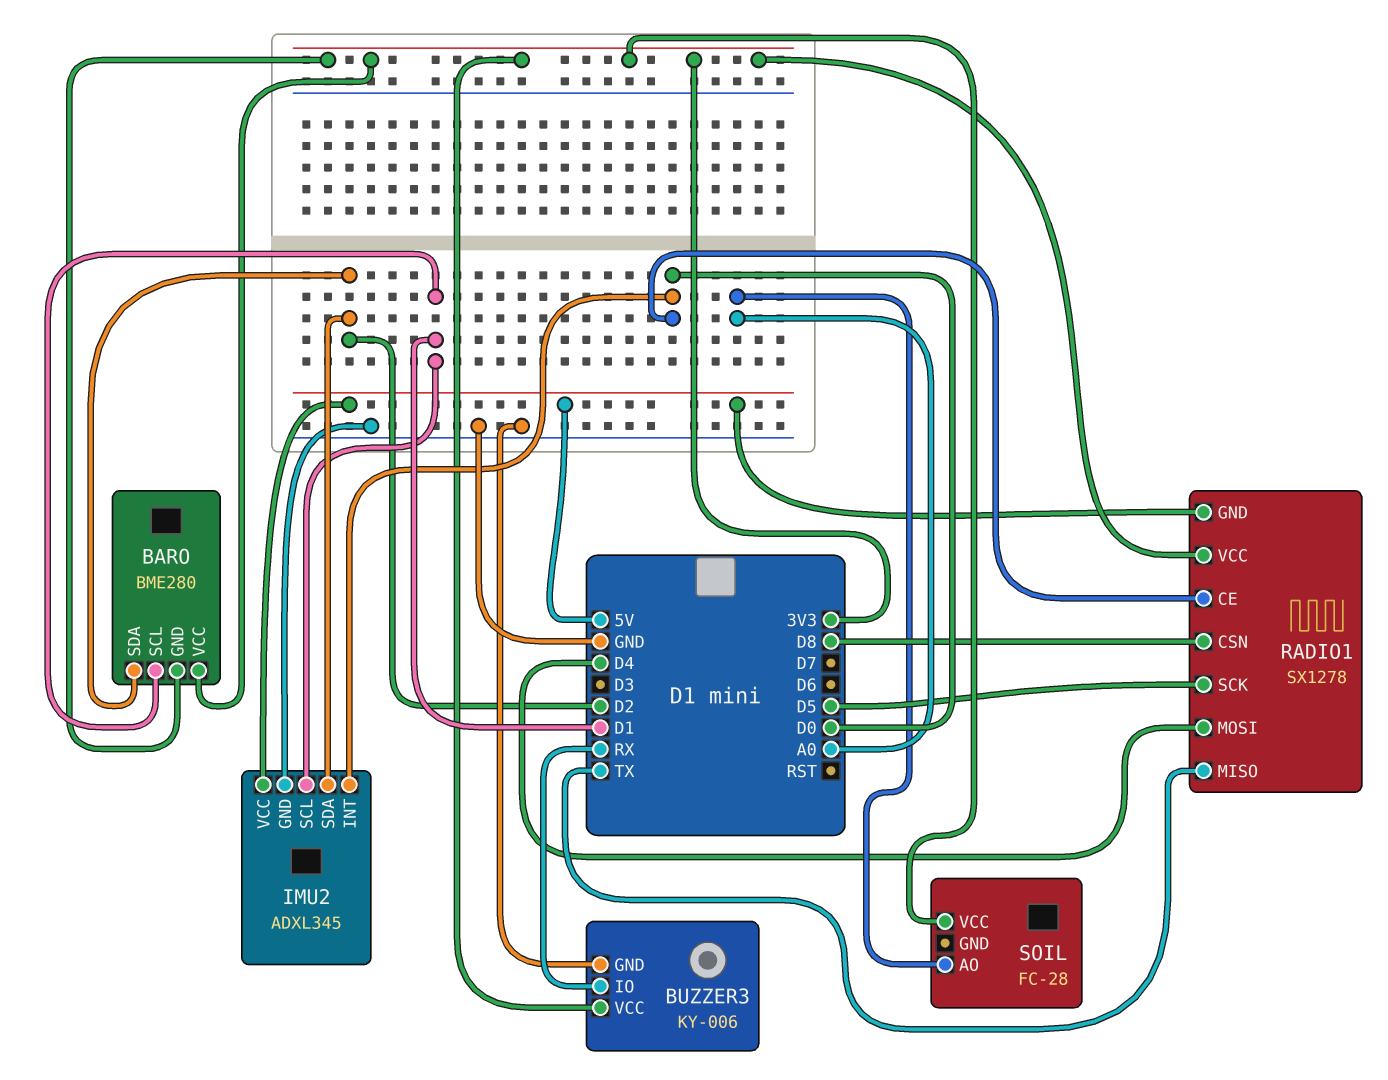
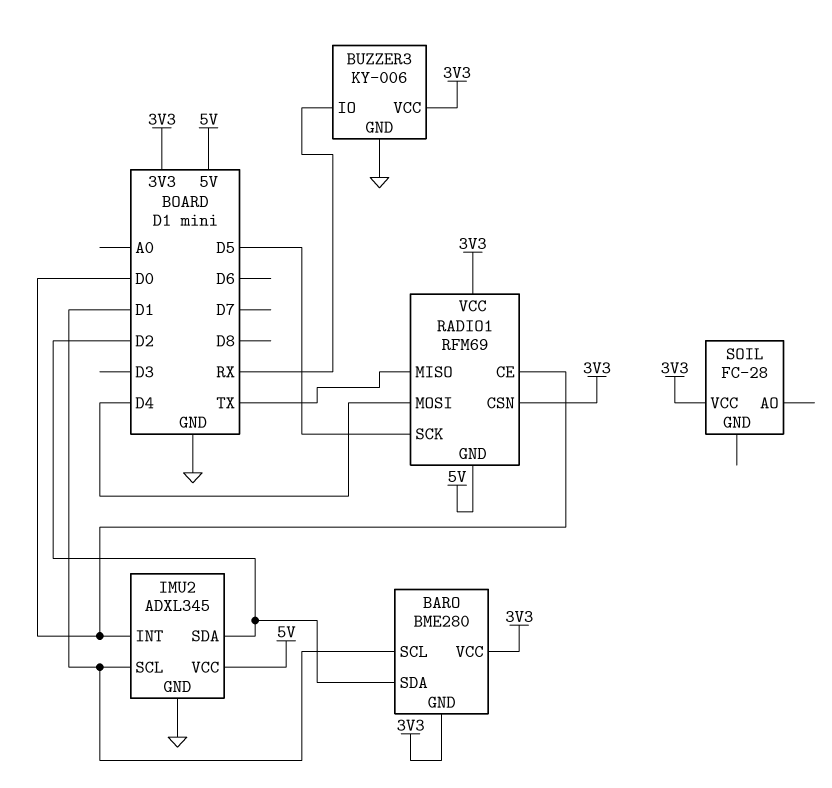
RADIO1: SX1278 -> RFM69
RADIO1 pin CSN: D8 -> 3V3
SOIL pin AO: A0 -> none

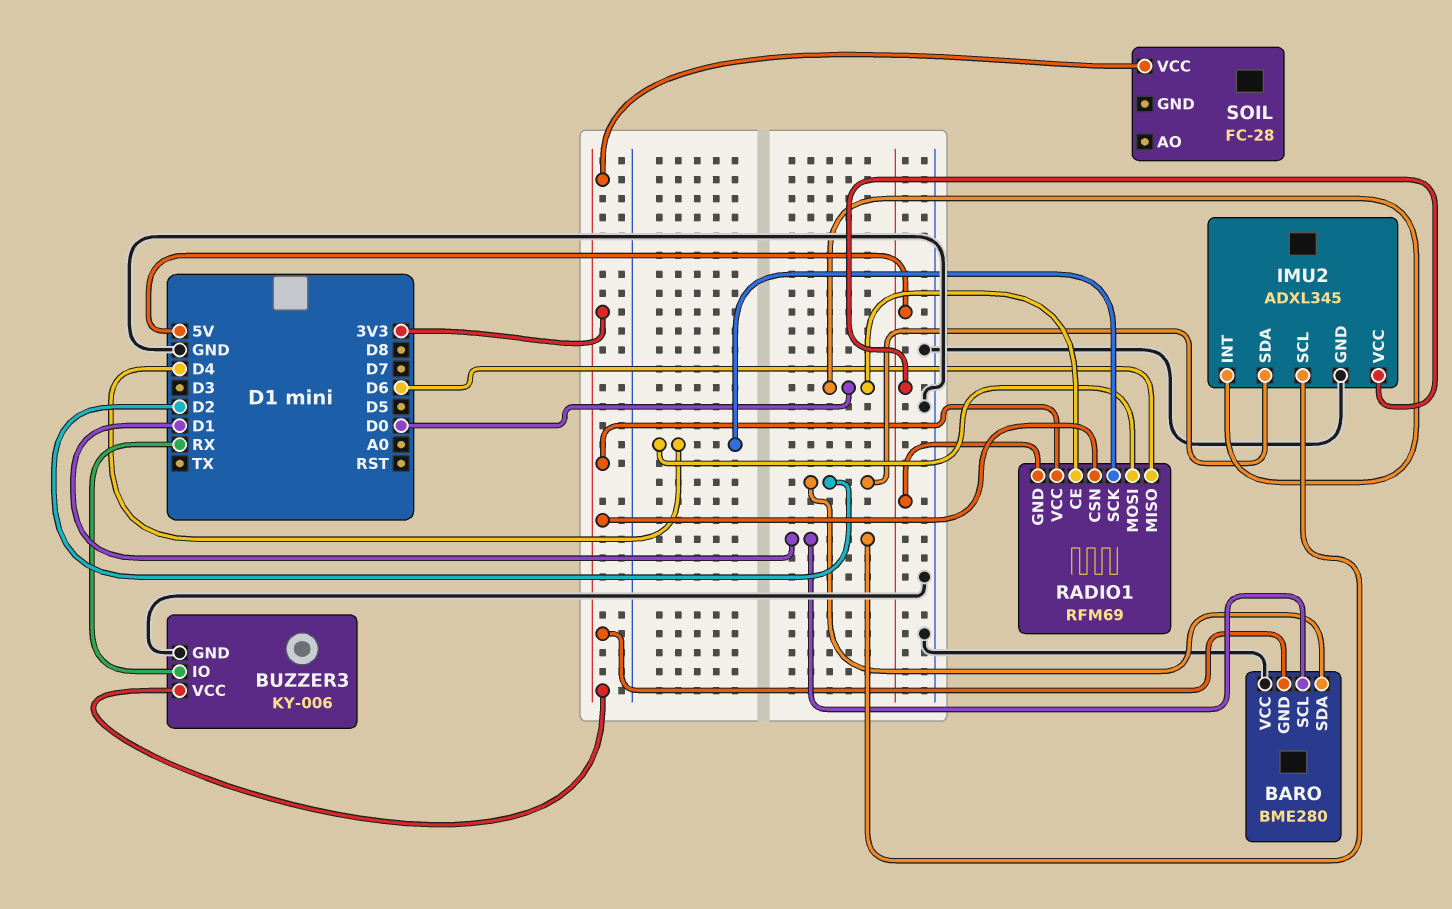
BARO pin VCC: 3V3 -> GND
RADIO1 pin MISO: TX -> D6
RADIO1 pin SCK: D5 -> D4

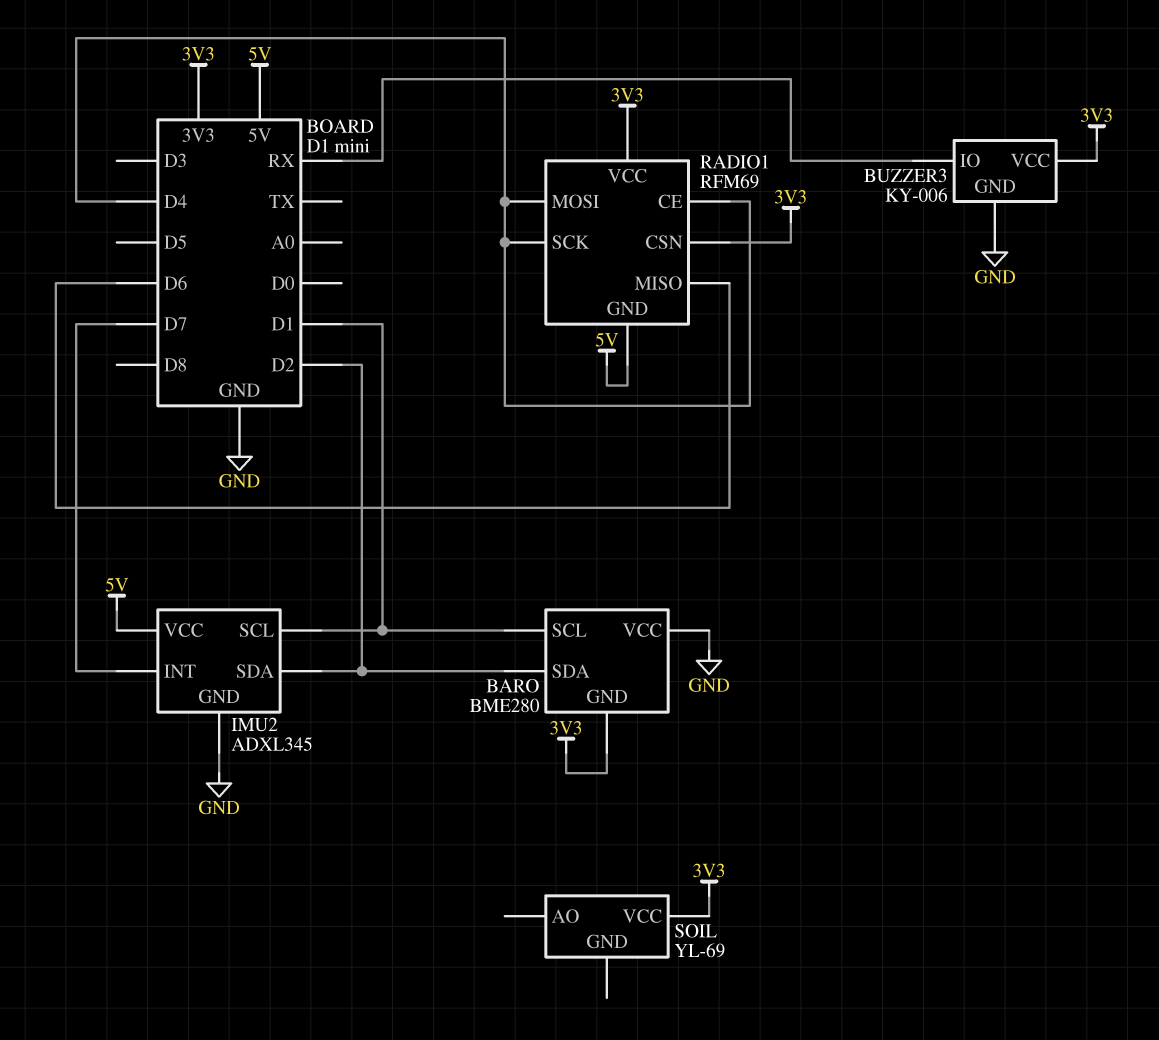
IMU2 pin INT: D0 -> D7
RADIO1 pin CE: D0 -> D4
SOIL: FC-28 -> YL-69

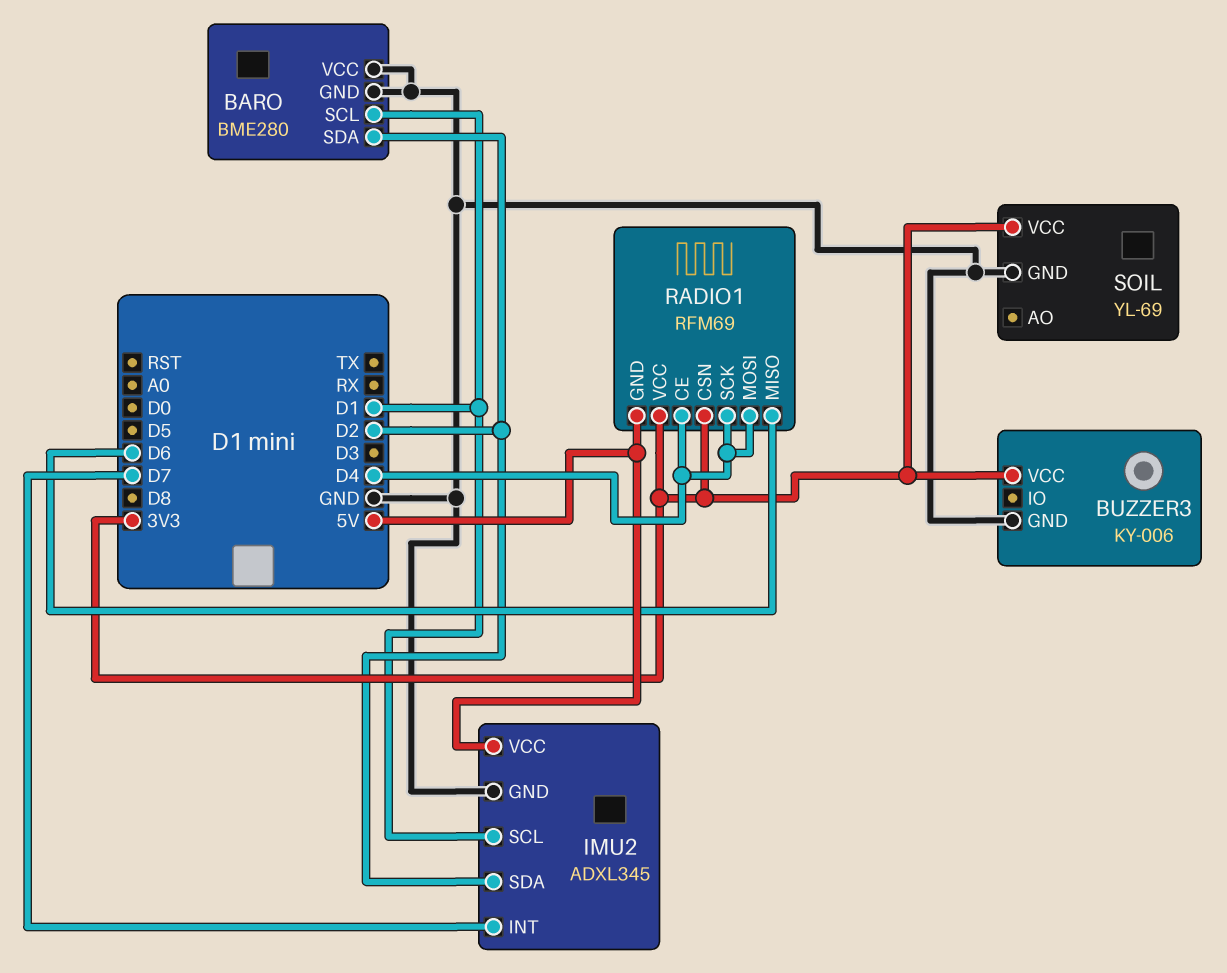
BARO pin GND: 3V3 -> GND
BUZZER3 pin IO: RX -> none
SOIL pin GND: none -> GND

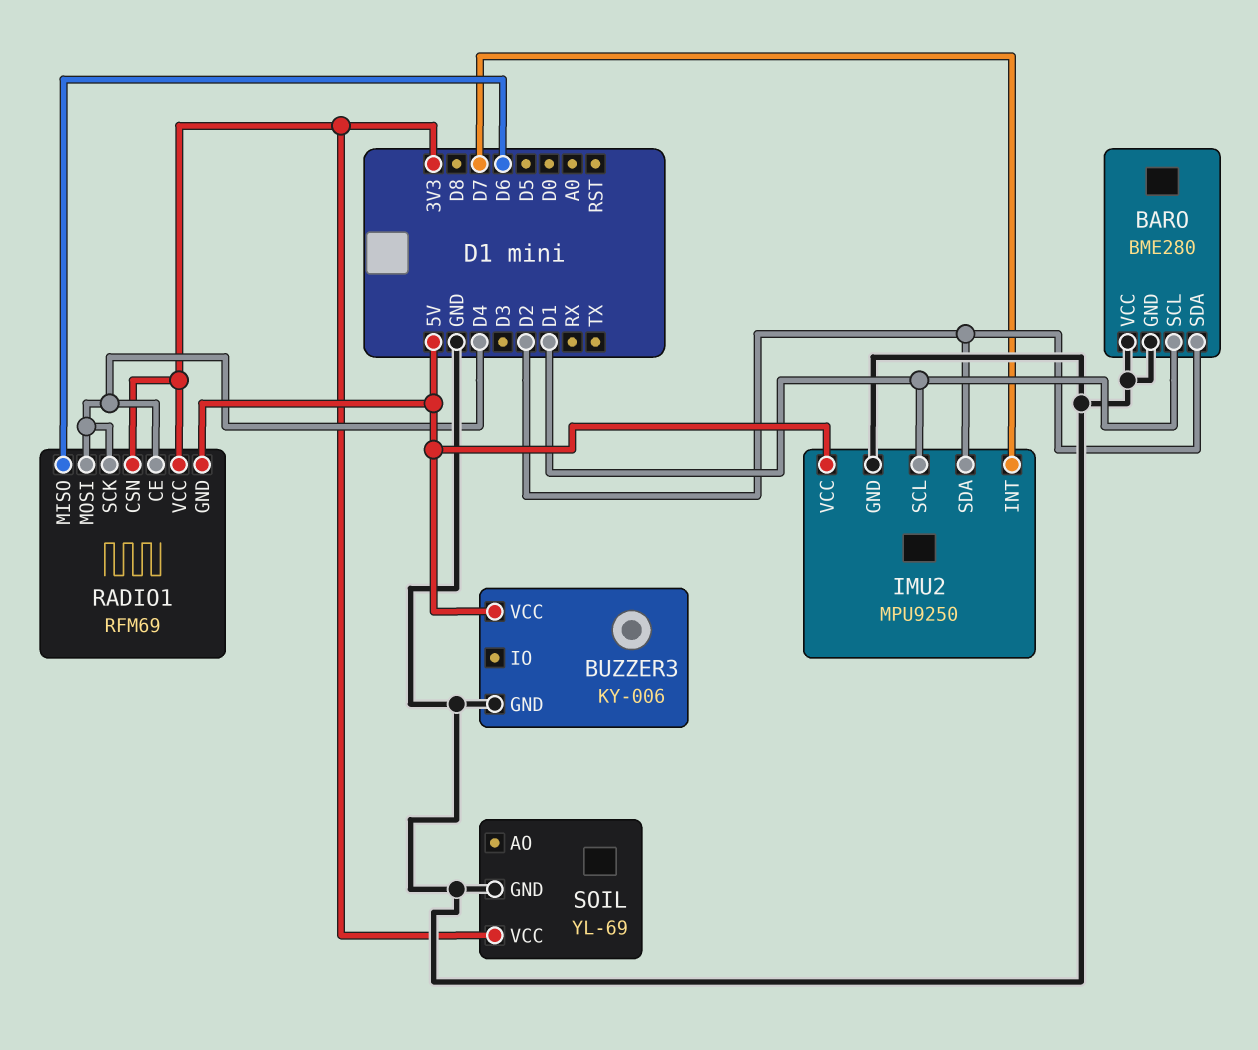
BUZZER3 pin VCC: 3V3 -> 5V
IMU2: ADXL345 -> MPU9250

